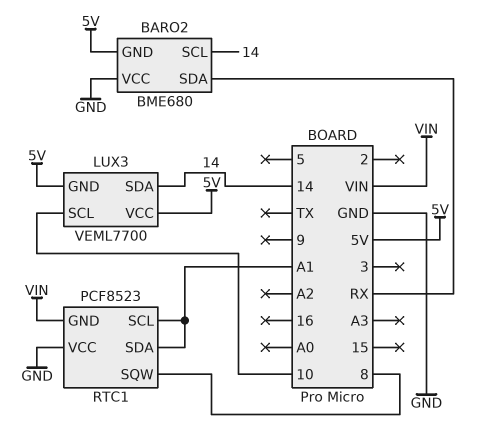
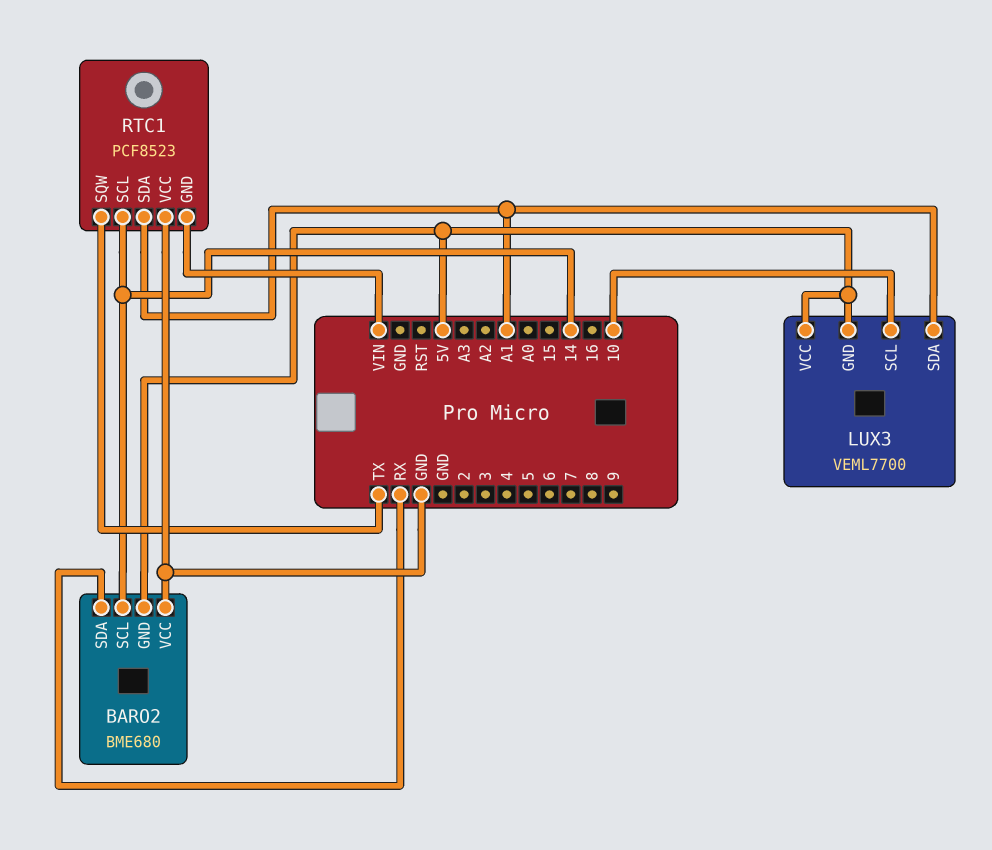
LUX3 pin SDA: 14 -> A1
RTC1 pin SCL: A1 -> 14
RTC1 pin SQW: 8 -> TX

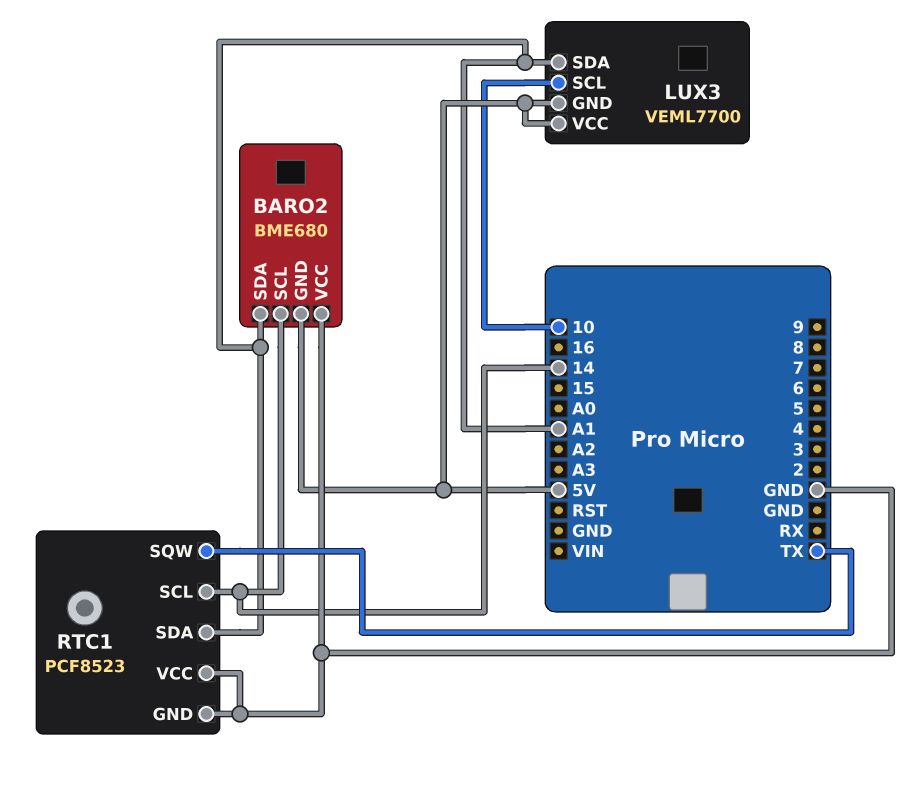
BARO2 pin SDA: RX -> A1
RTC1 pin GND: VIN -> GND

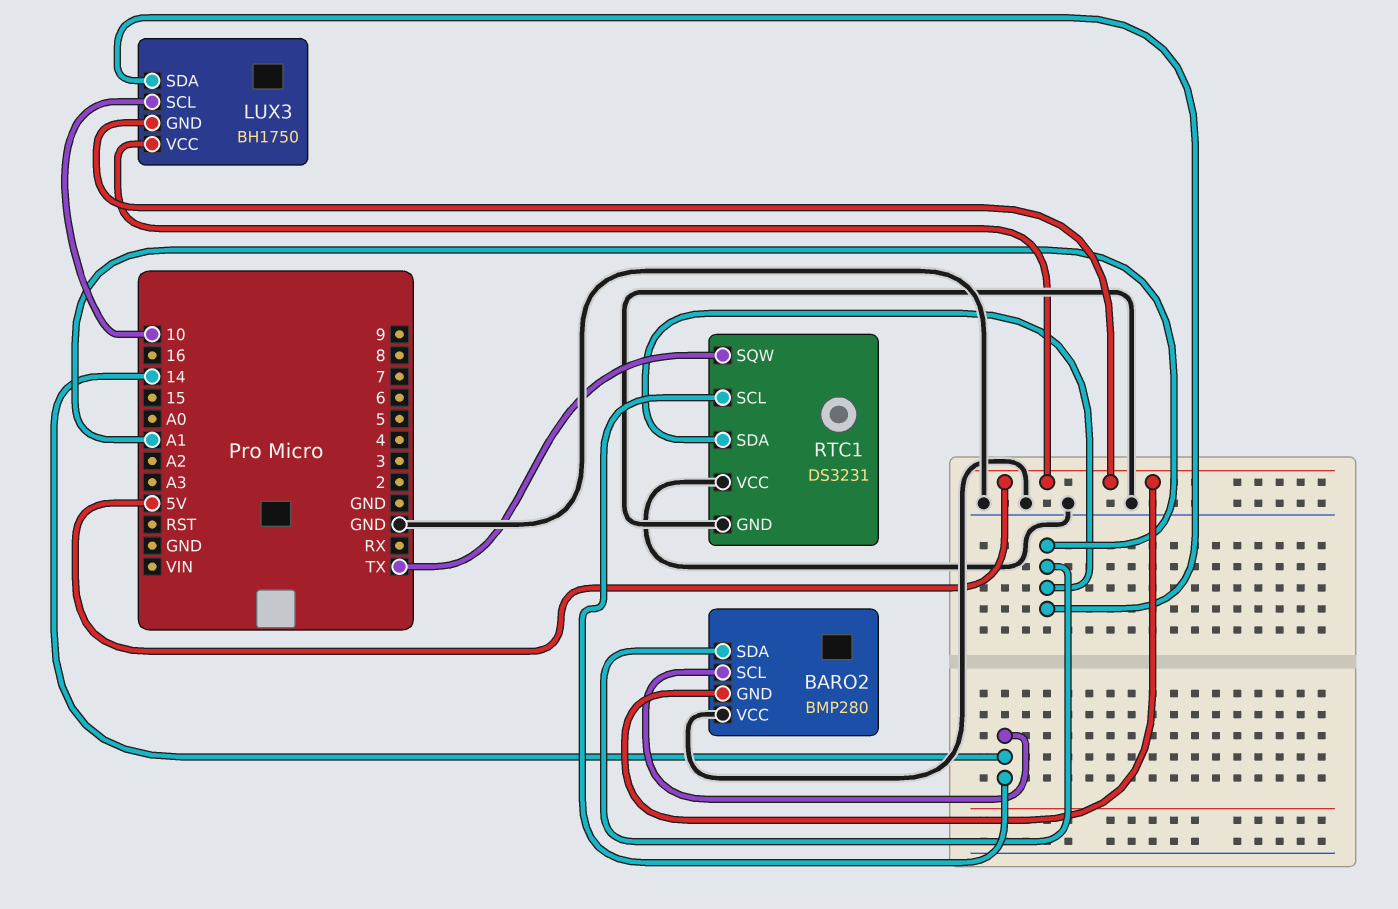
BARO2: BME680 -> BMP280
LUX3: VEML7700 -> BH1750
RTC1: PCF8523 -> DS3231

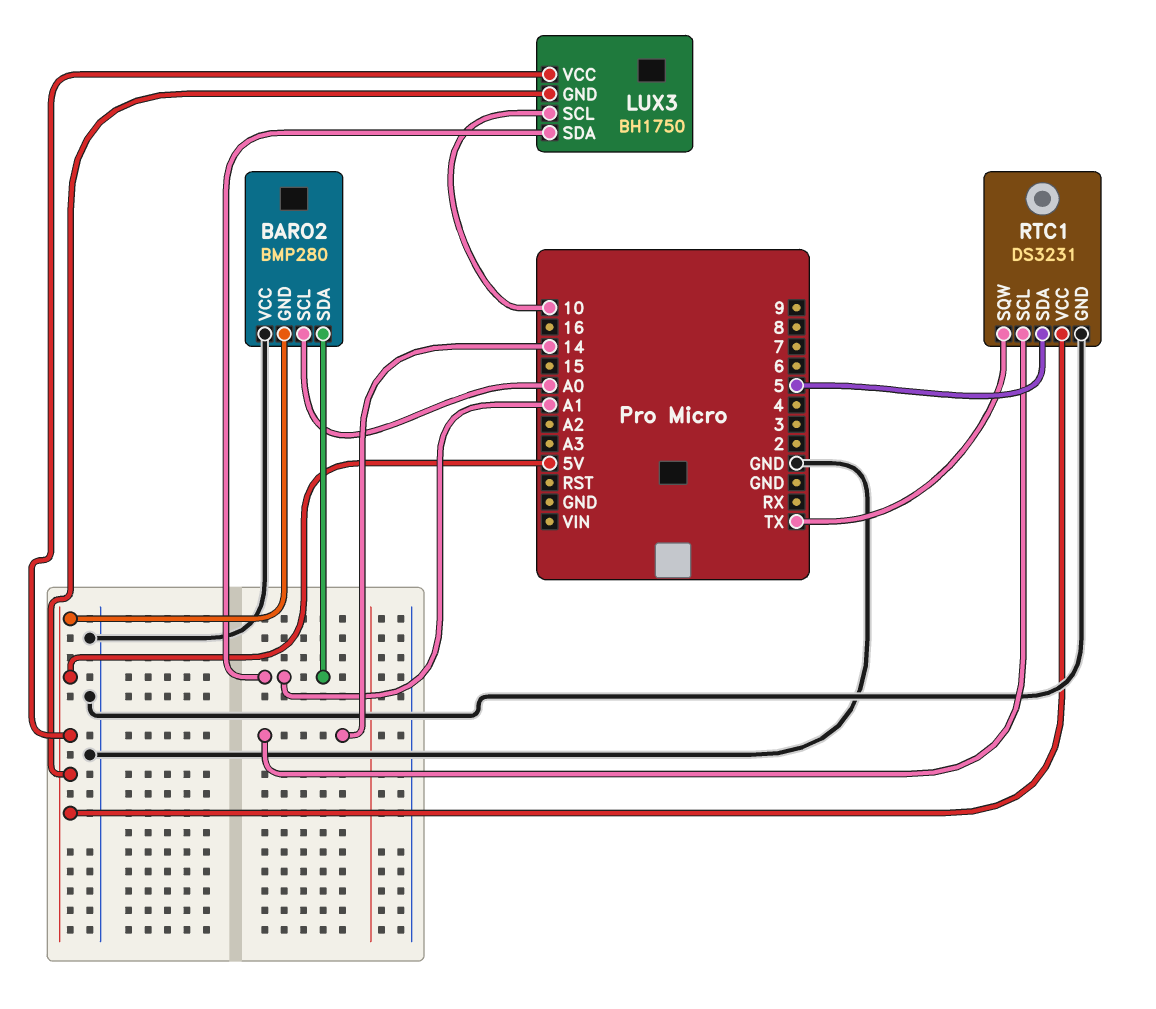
BARO2 pin SCL: 14 -> A0
RTC1 pin SDA: A1 -> 5
RTC1 pin VCC: GND -> 5V

